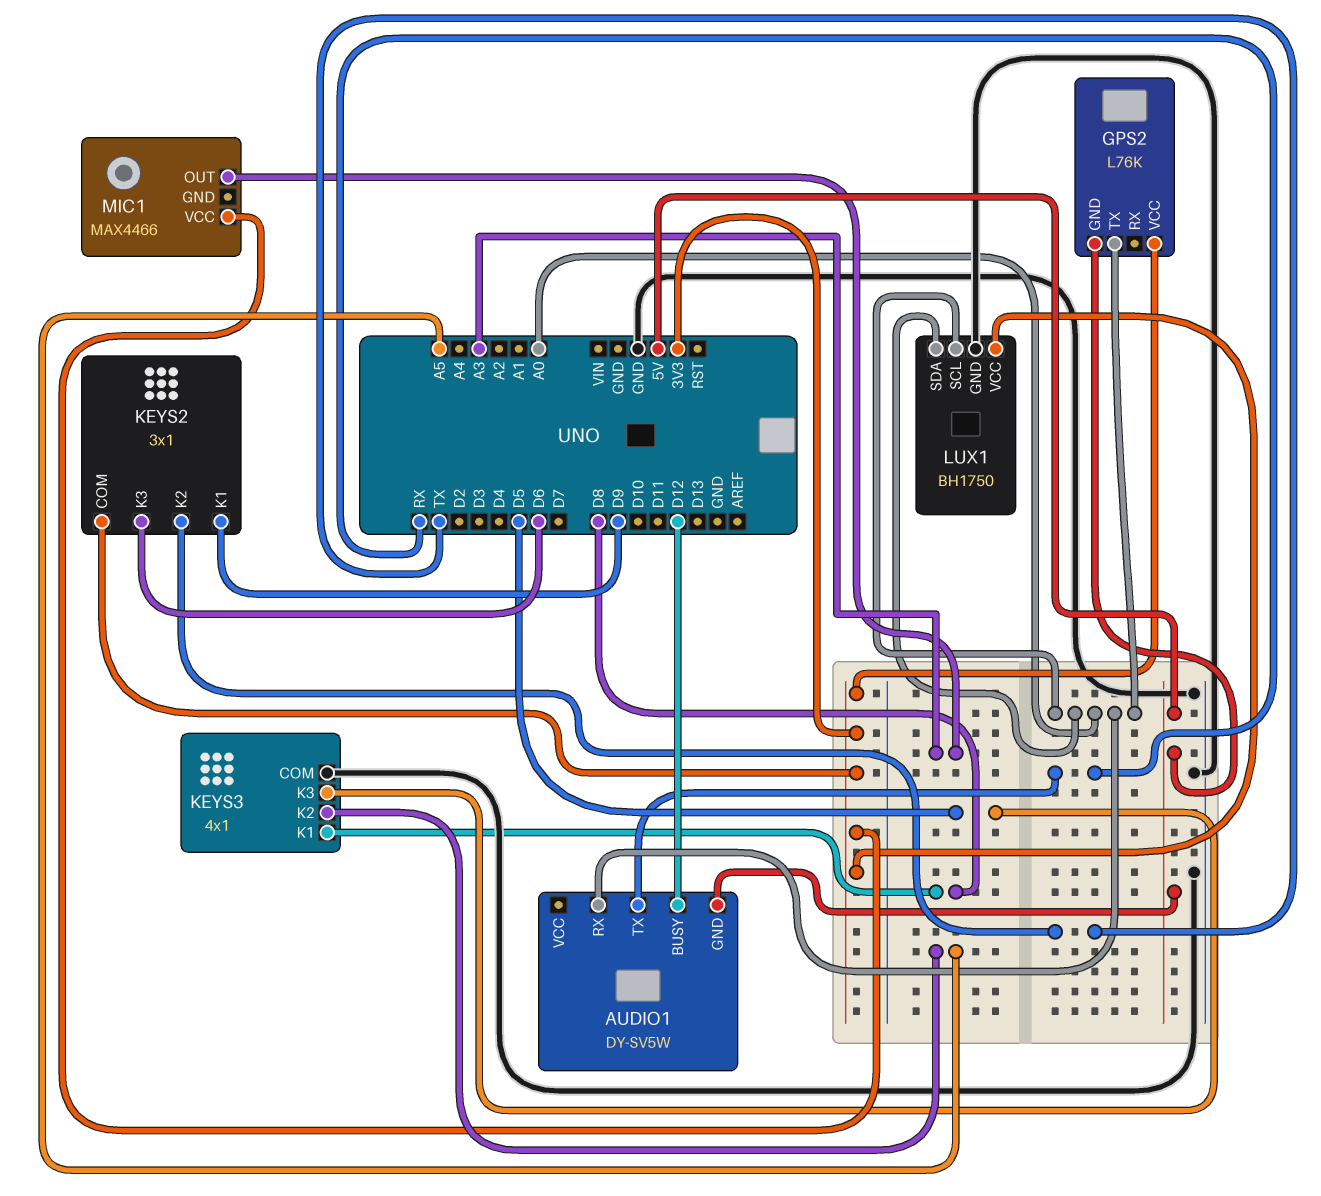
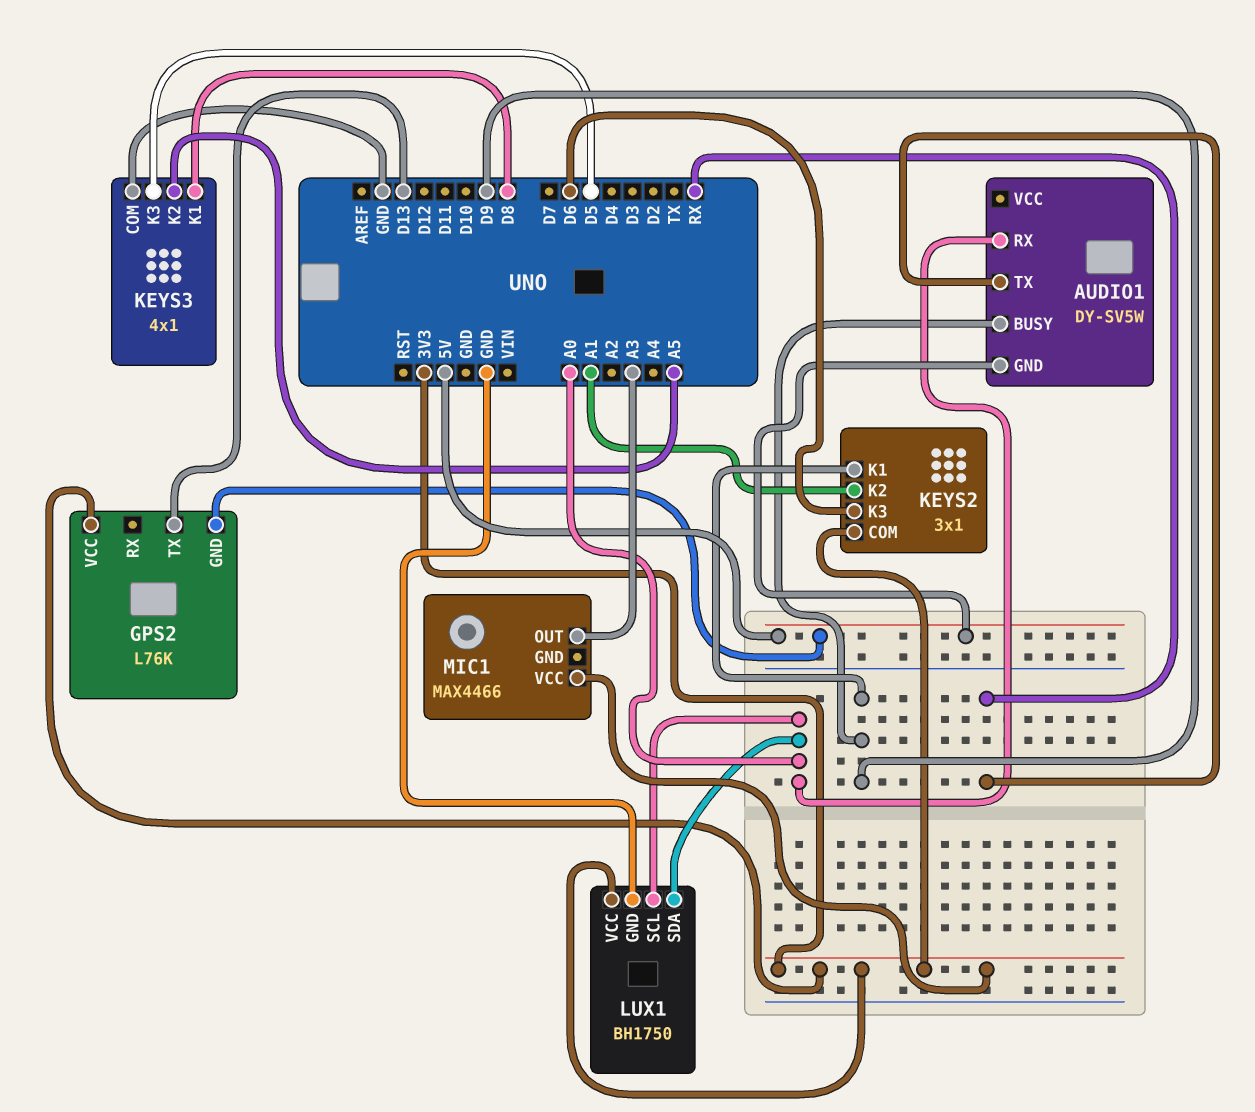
AUDIO1 pin BUSY: D12 -> D9
GPS2 pin TX: A0 -> D13
KEYS2 pin K2: TX -> A1

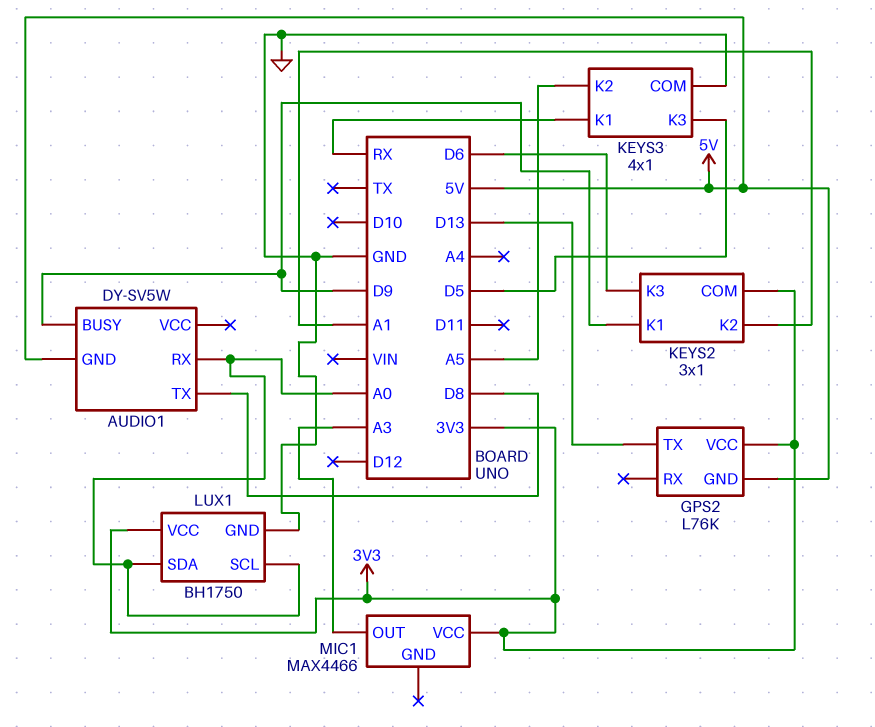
AUDIO1 pin TX: RX -> D8
KEYS3 pin K1: D8 -> RX

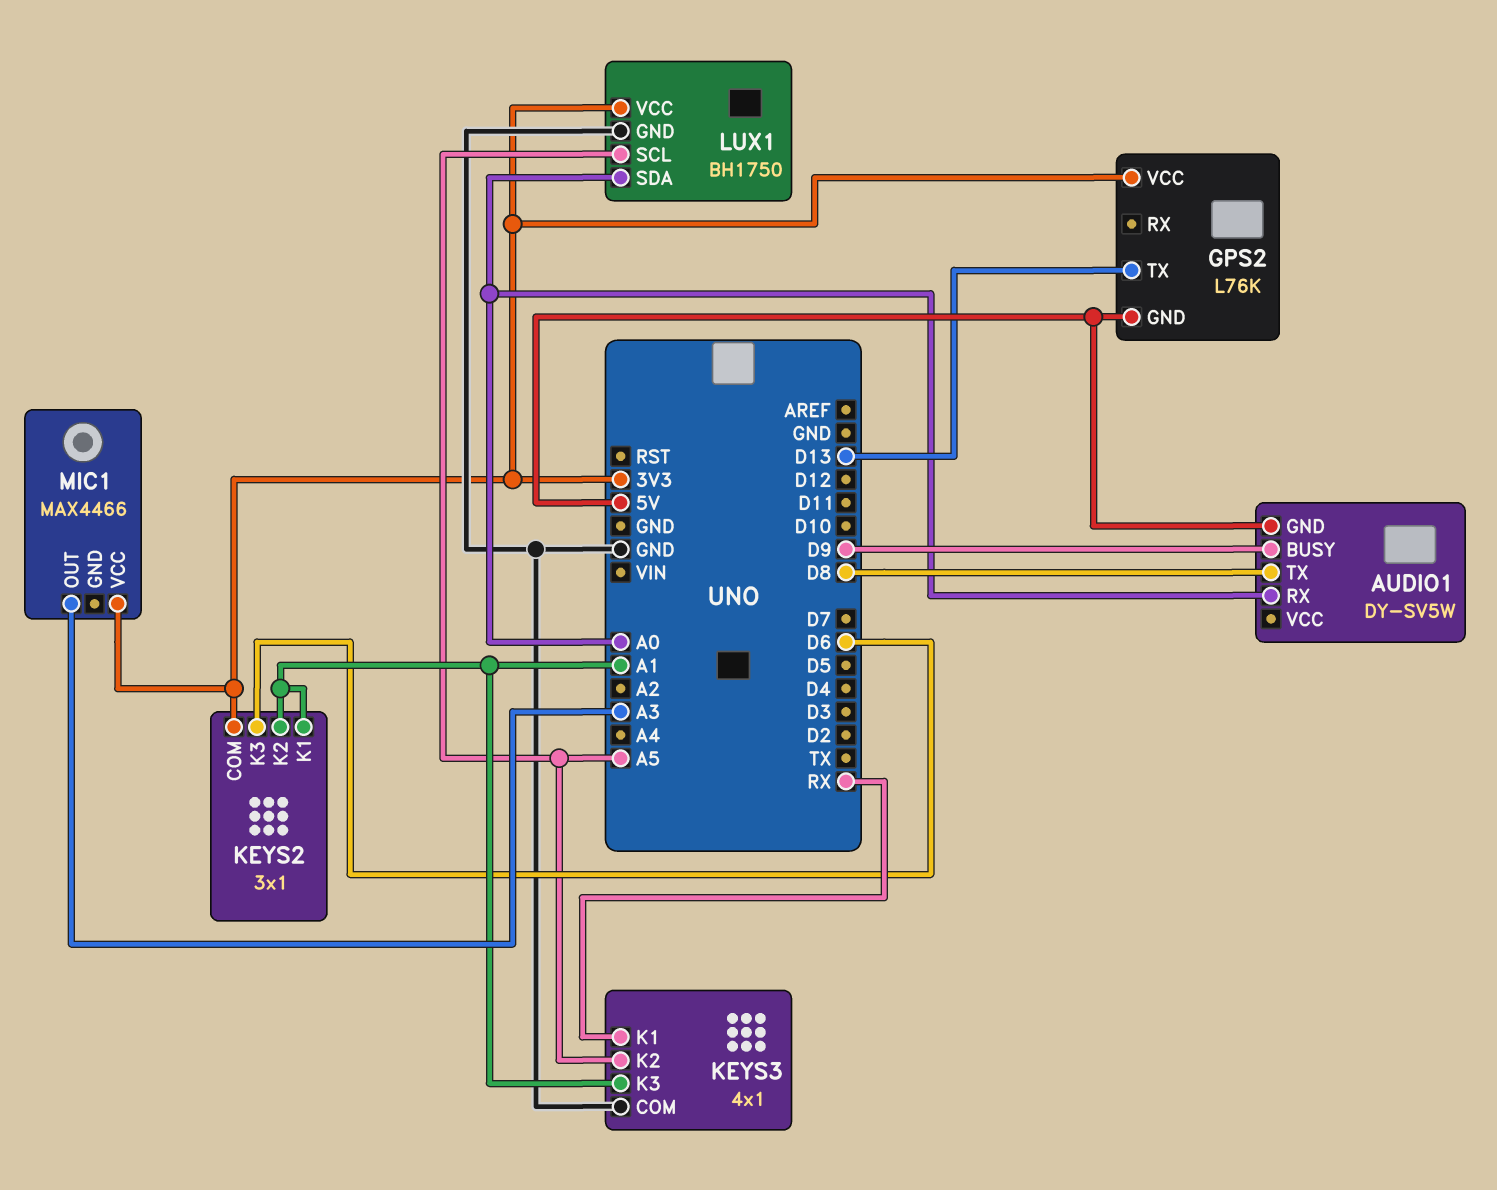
KEYS2 pin K1: D9 -> A1
KEYS3 pin K3: D5 -> A1
LUX1 pin SCL: A0 -> A5

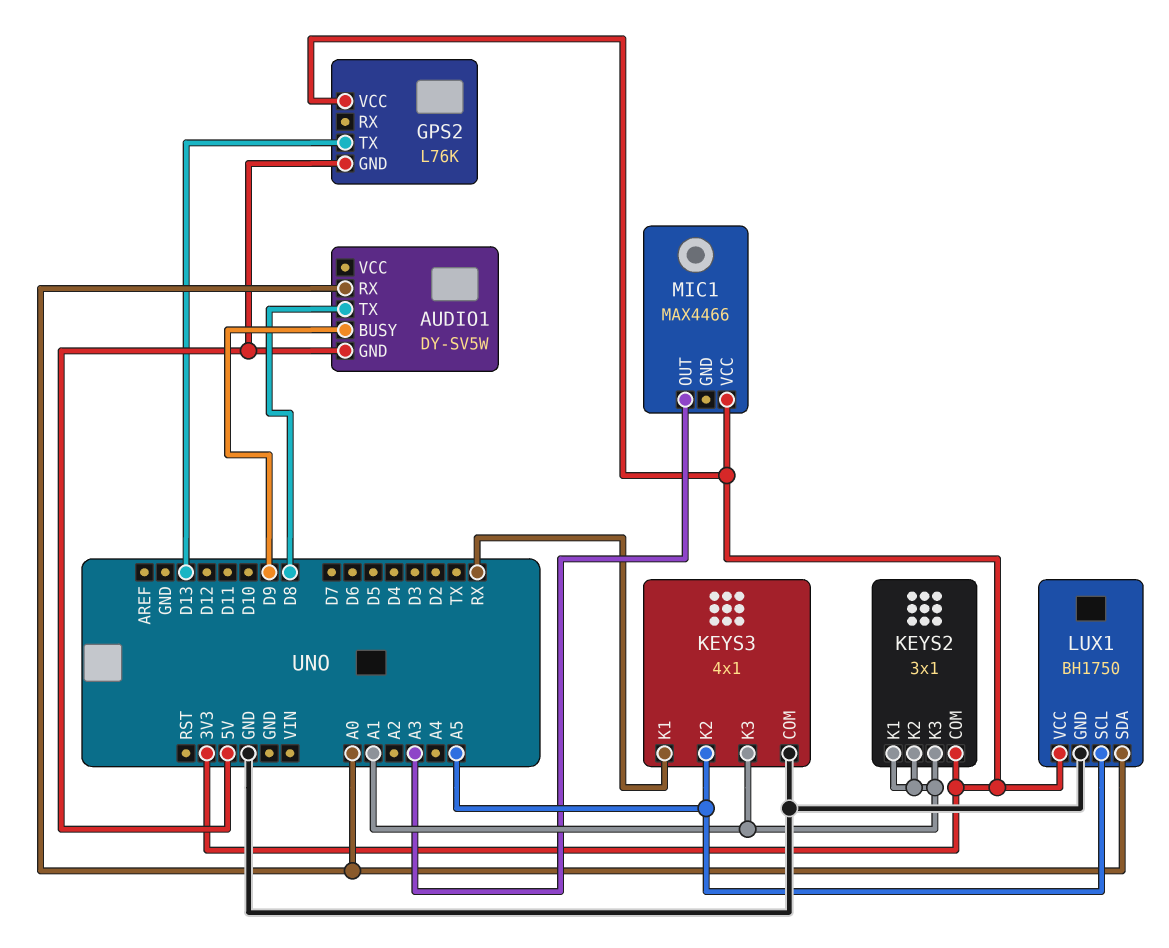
KEYS2 pin K3: D6 -> A1

